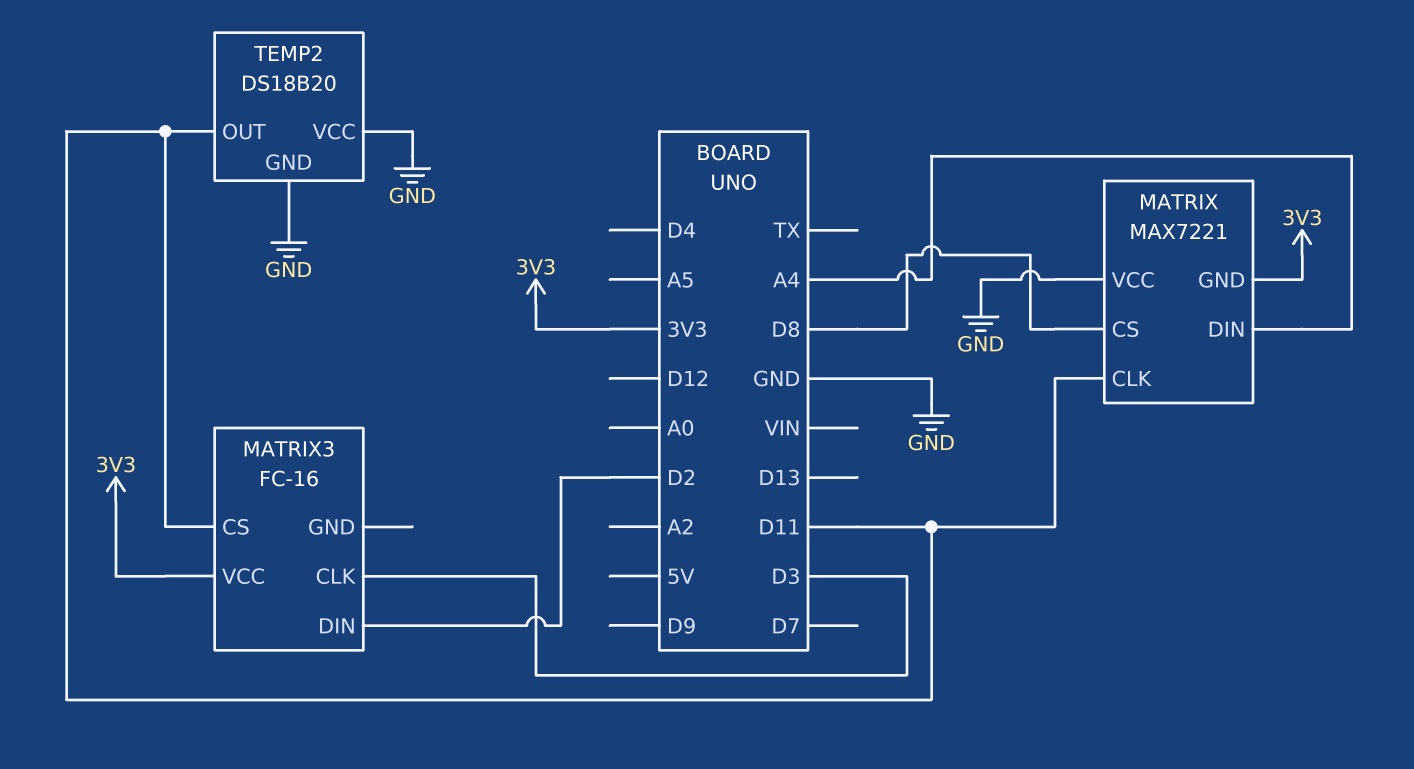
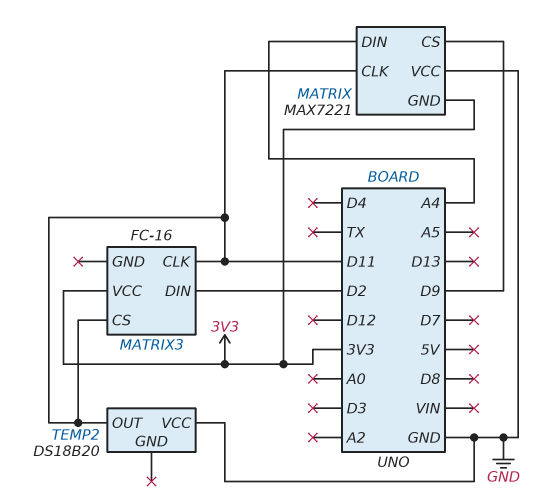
MATRIX pin CS: D8 -> D9
MATRIX3 pin CLK: D3 -> D11
TEMP2 pin GND: GND -> none

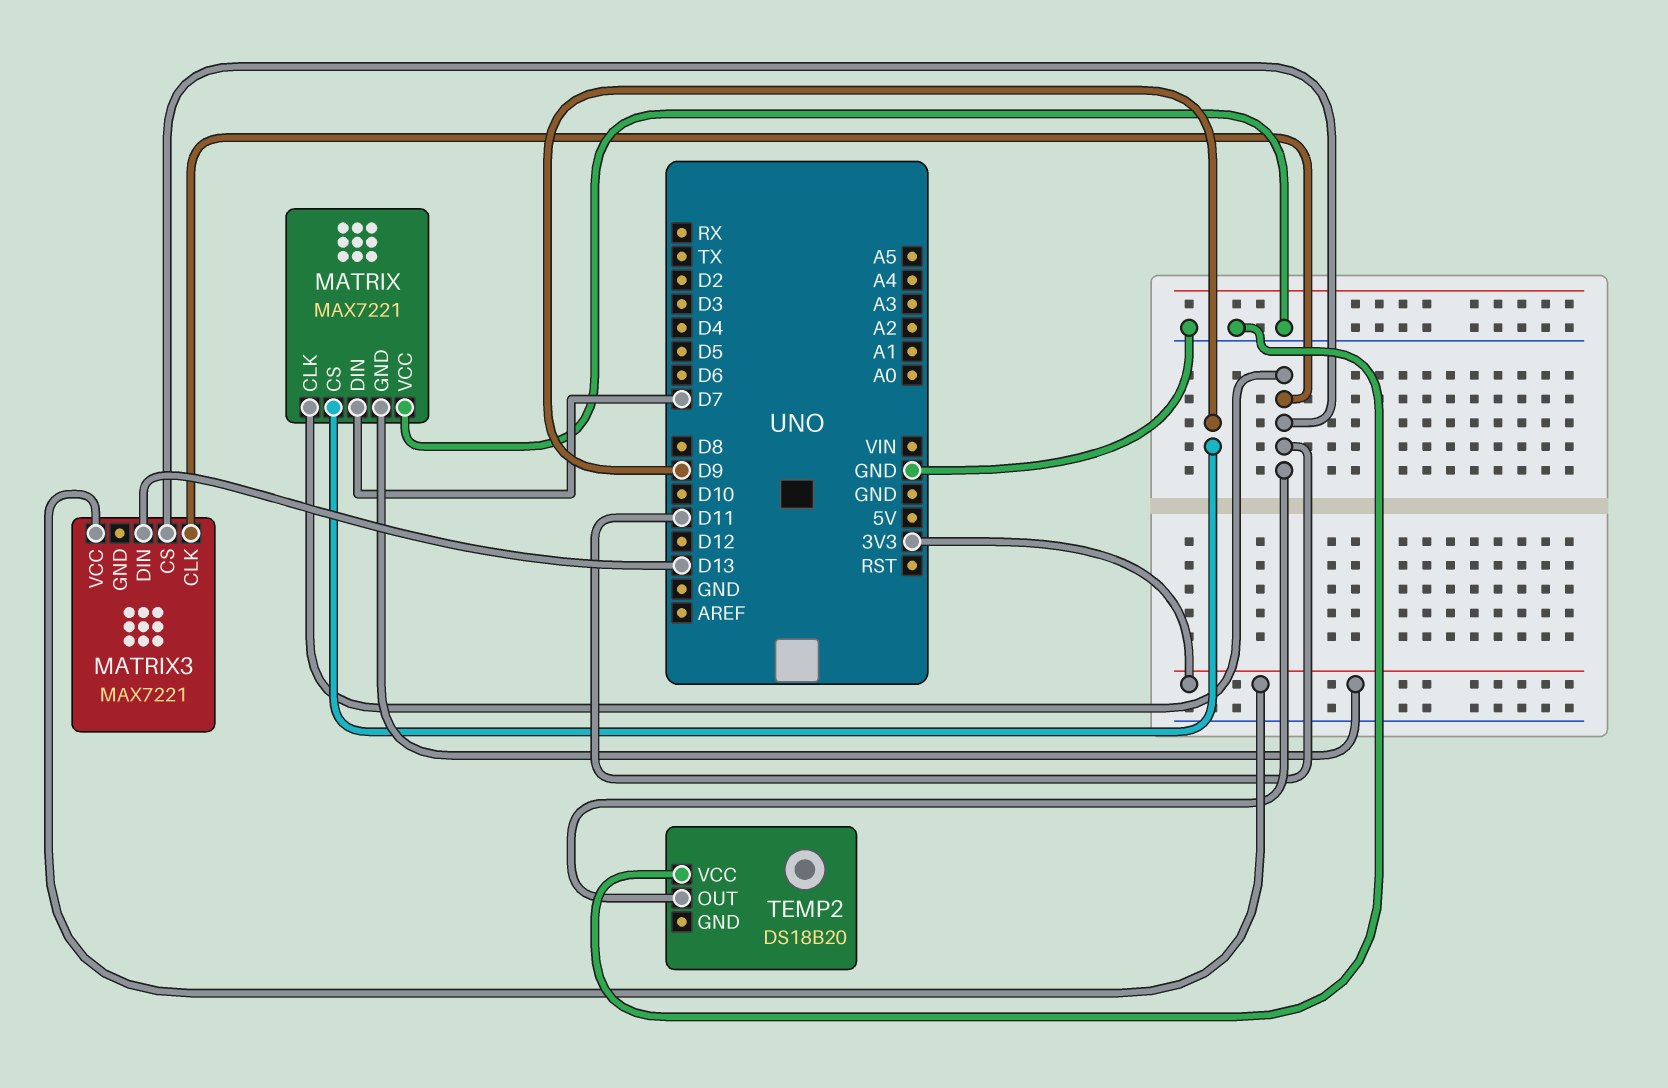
MATRIX pin DIN: A4 -> D7
MATRIX3: FC-16 -> MAX7221
MATRIX3 pin DIN: D2 -> D13

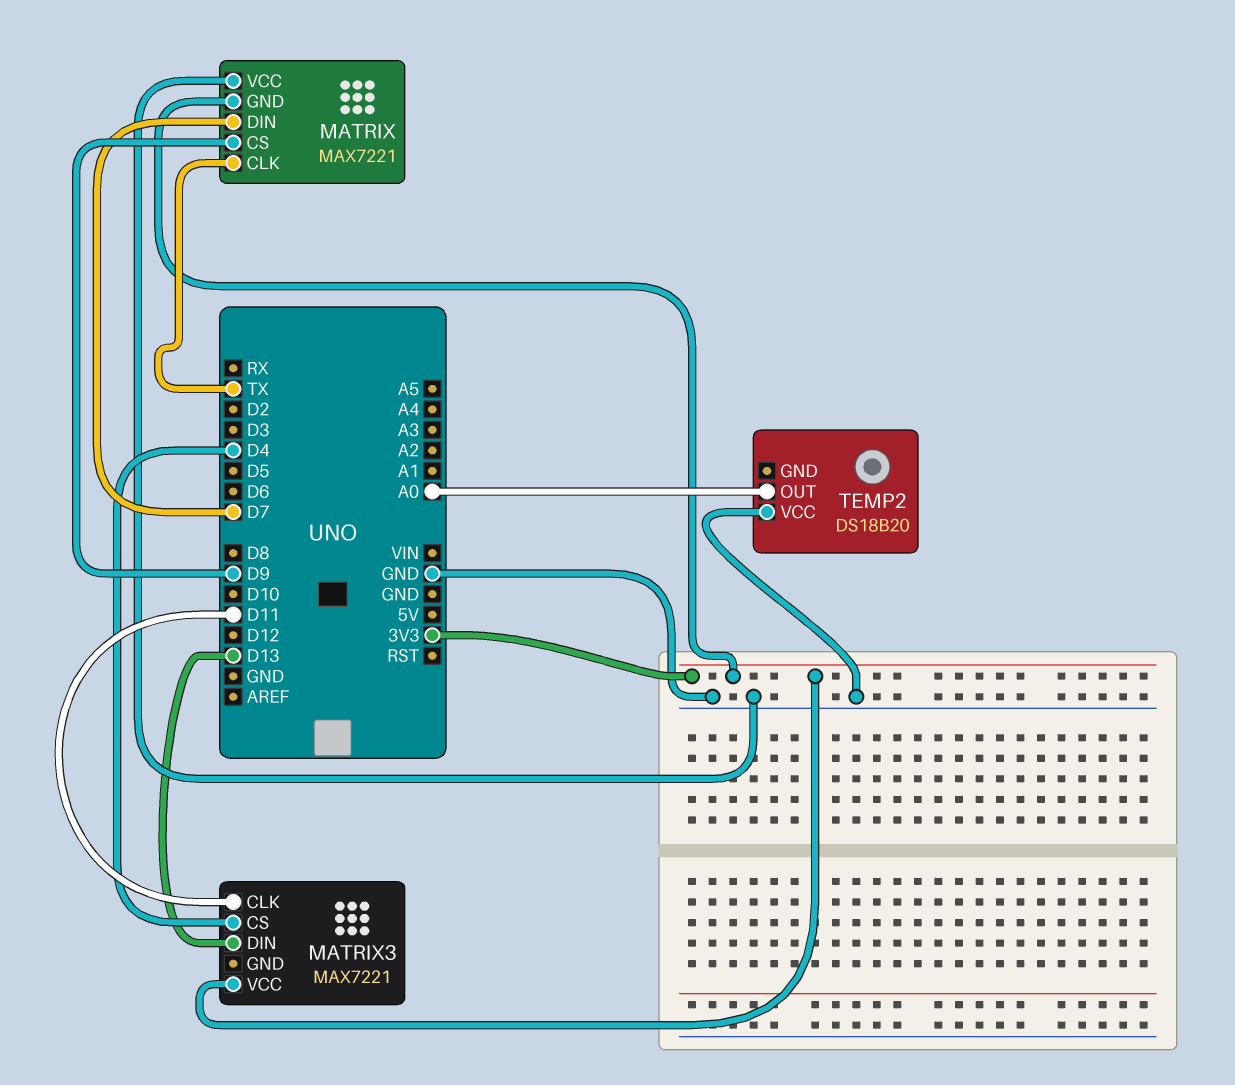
MATRIX pin CLK: D11 -> TX
MATRIX3 pin CS: D11 -> D4
TEMP2 pin OUT: D11 -> A0

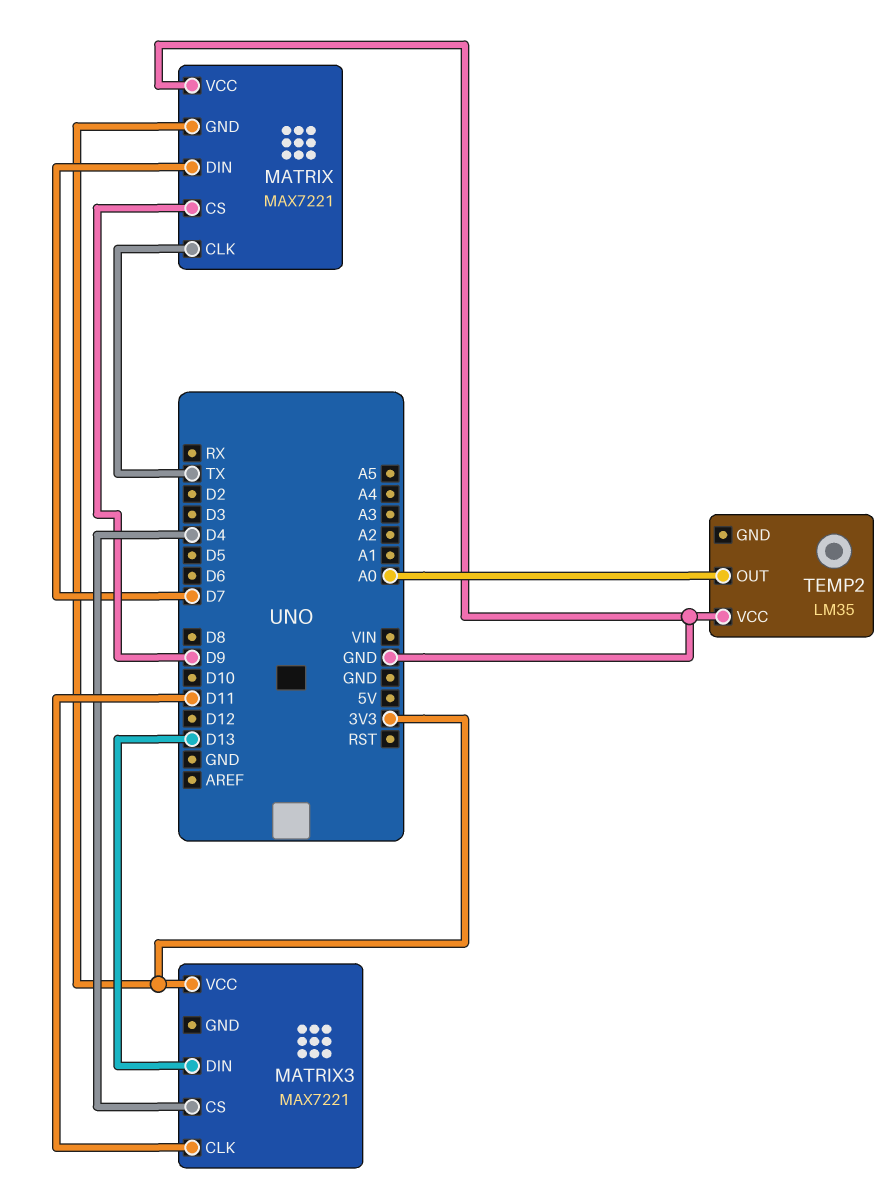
TEMP2: DS18B20 -> LM35

